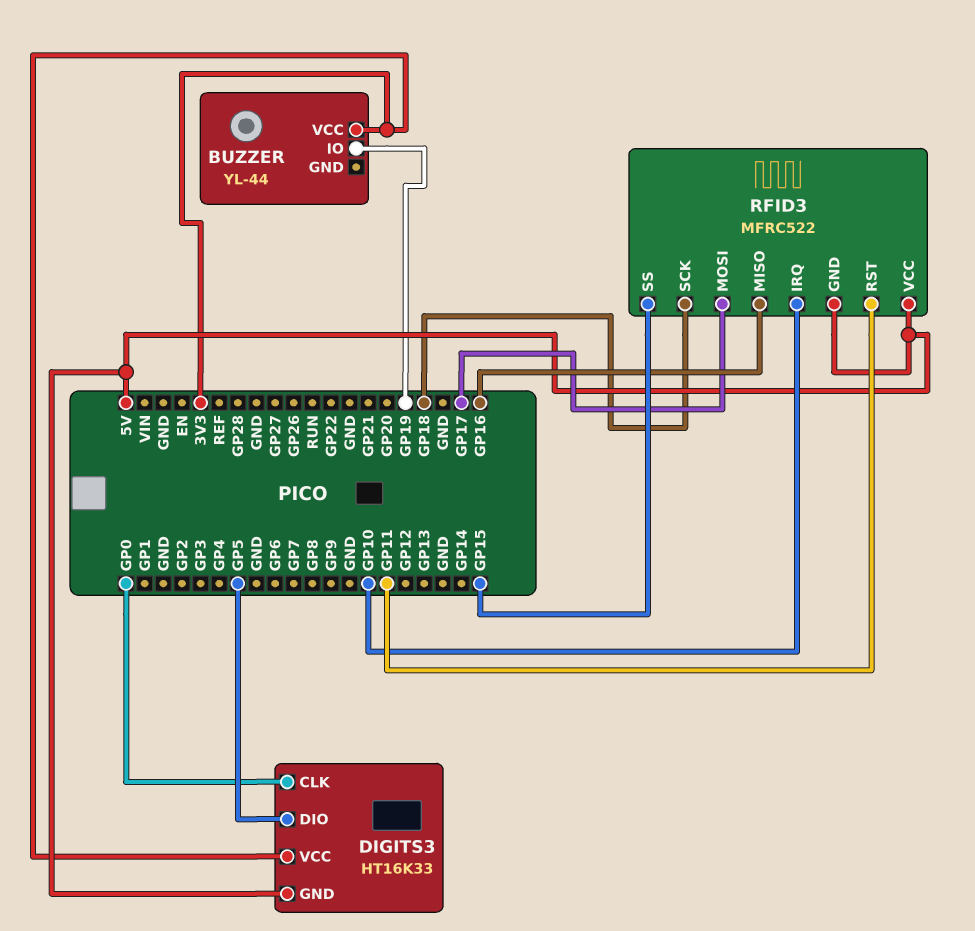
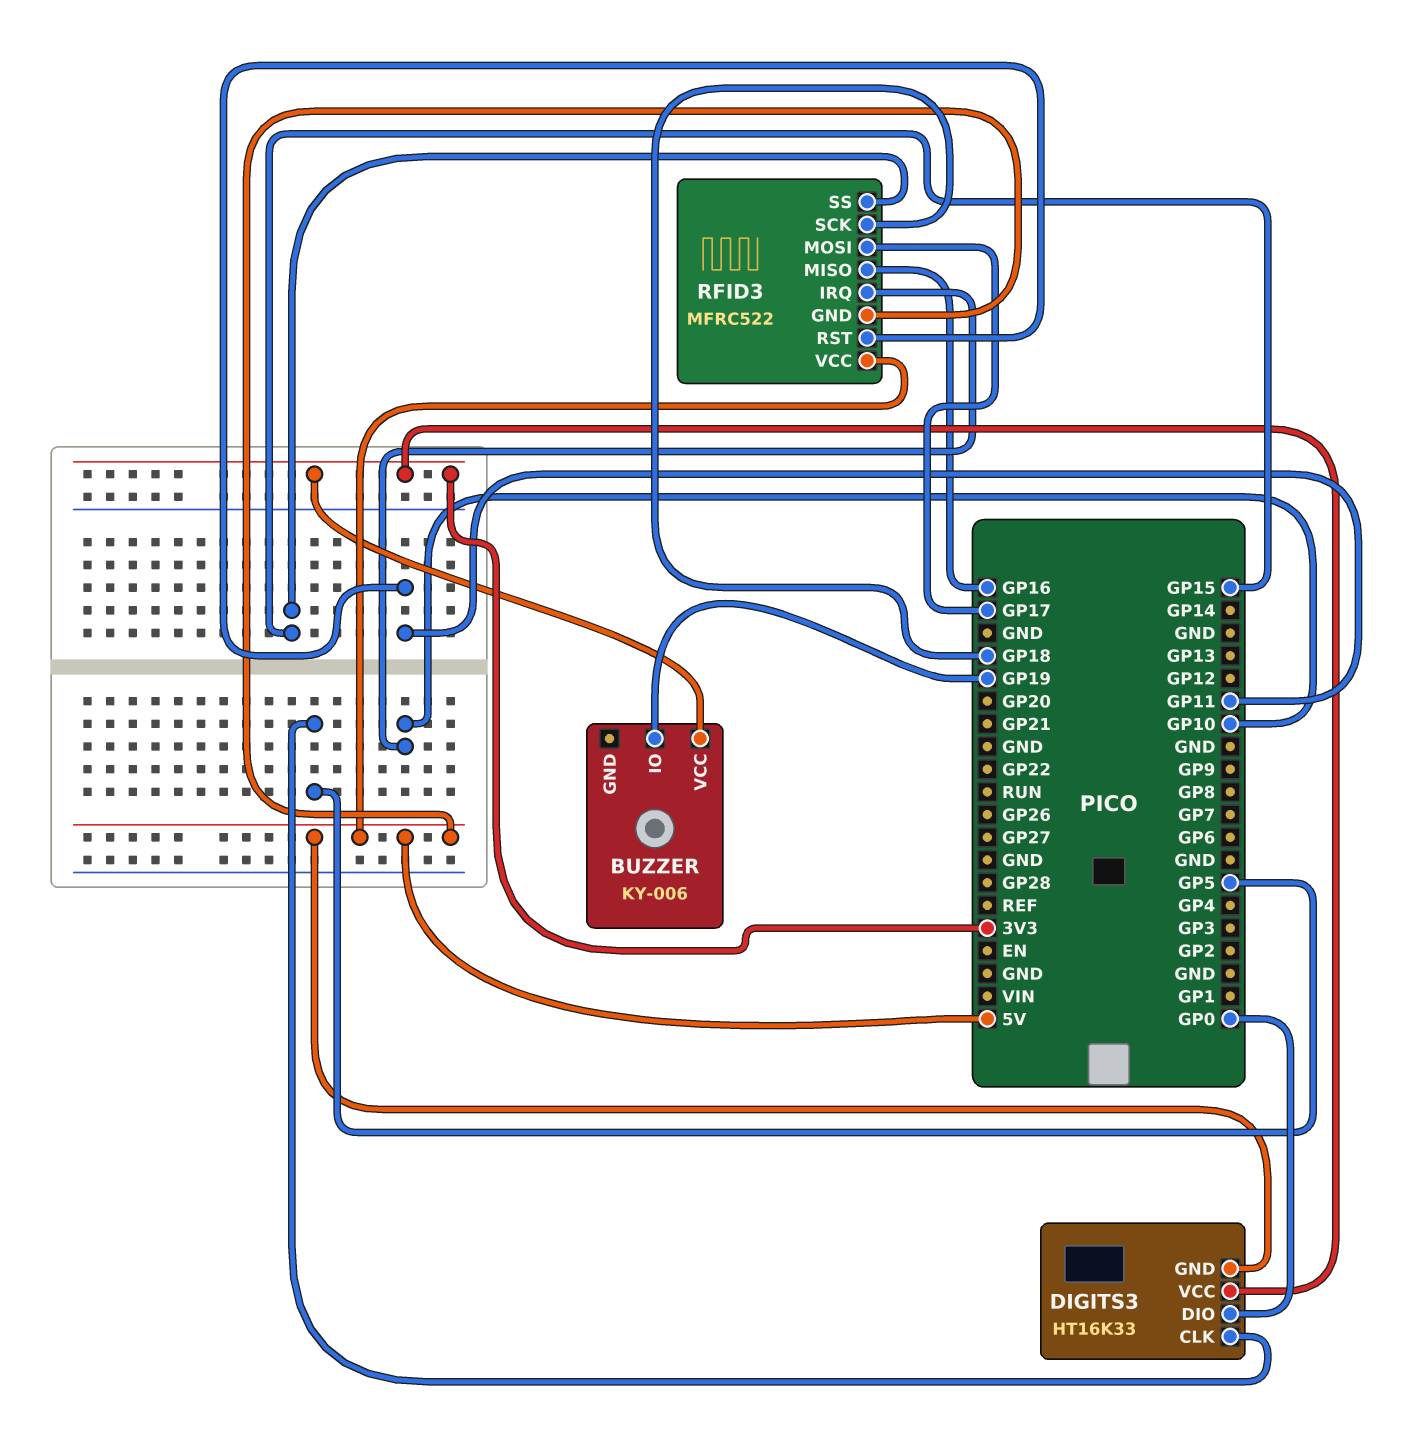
BUZZER: YL-44 -> KY-006
DIGITS3 pin CLK: GP0 -> GP5
DIGITS3 pin DIO: GP5 -> GP0

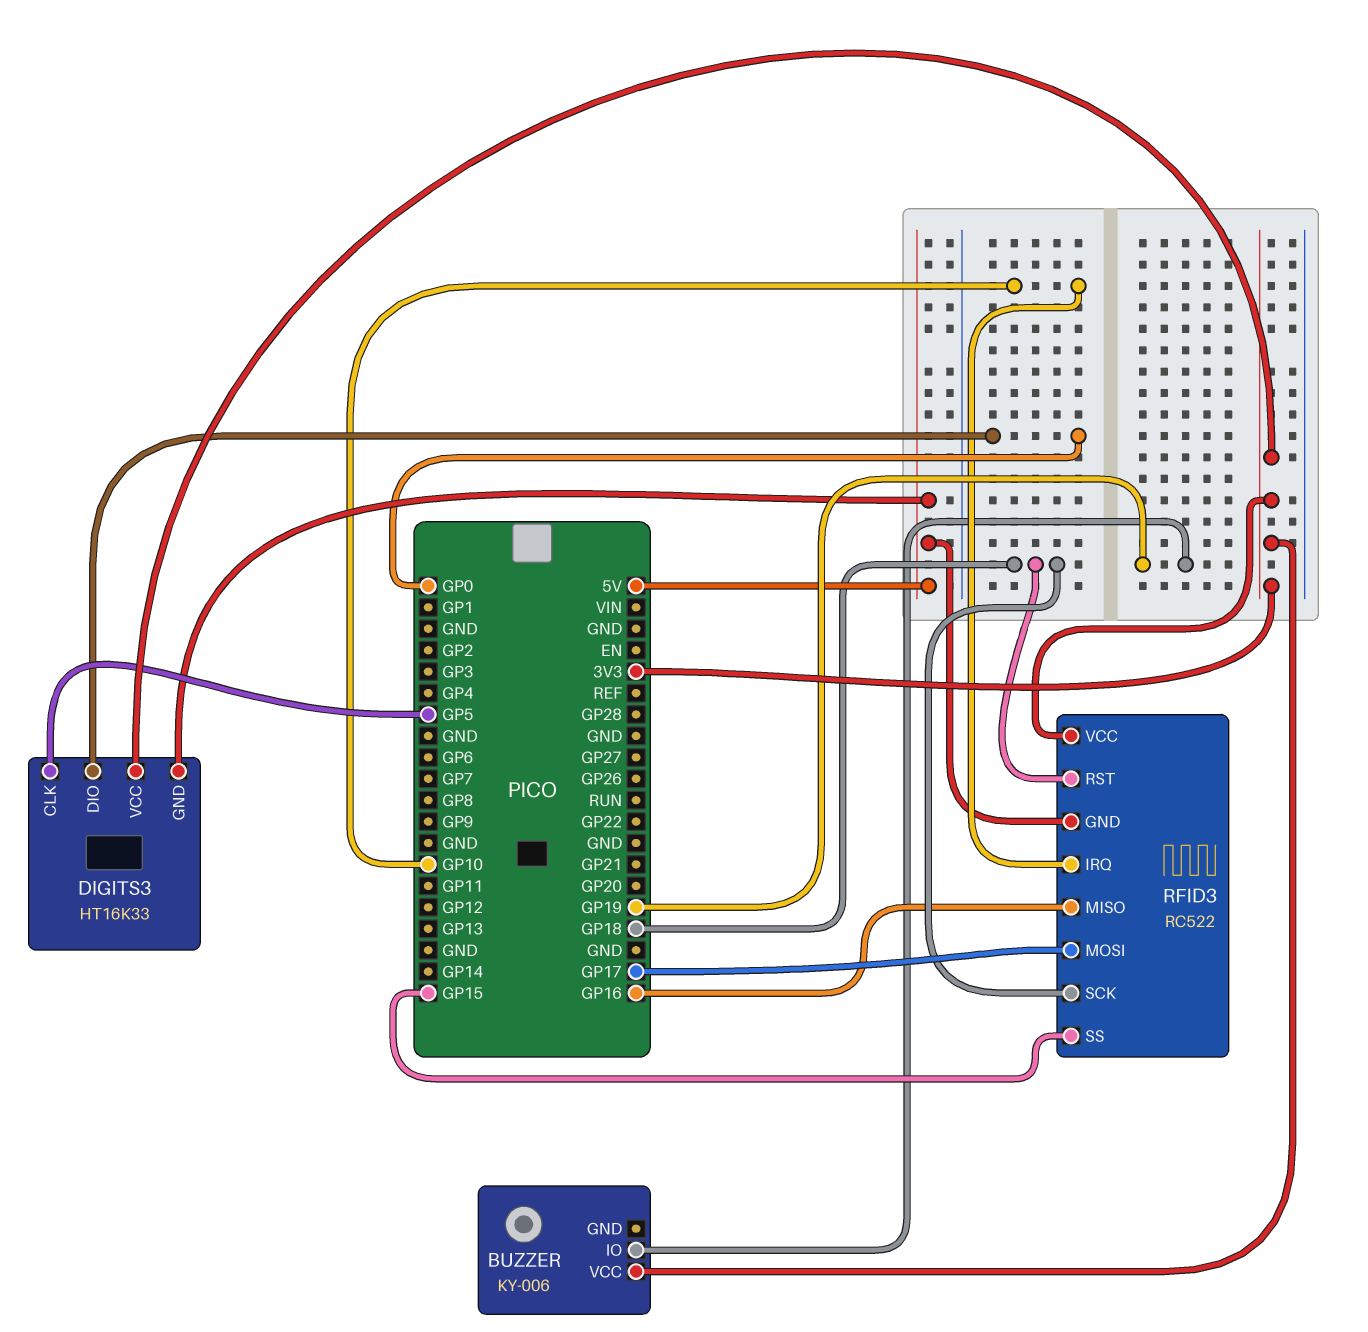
RFID3: MFRC522 -> RC522
RFID3 pin RST: GP11 -> GP18
RFID3 pin VCC: 5V -> 3V3

